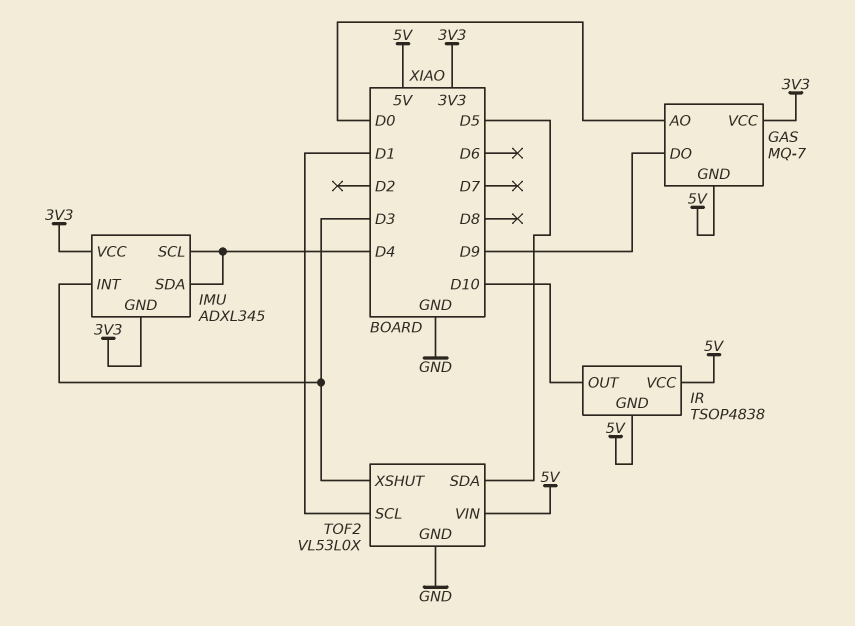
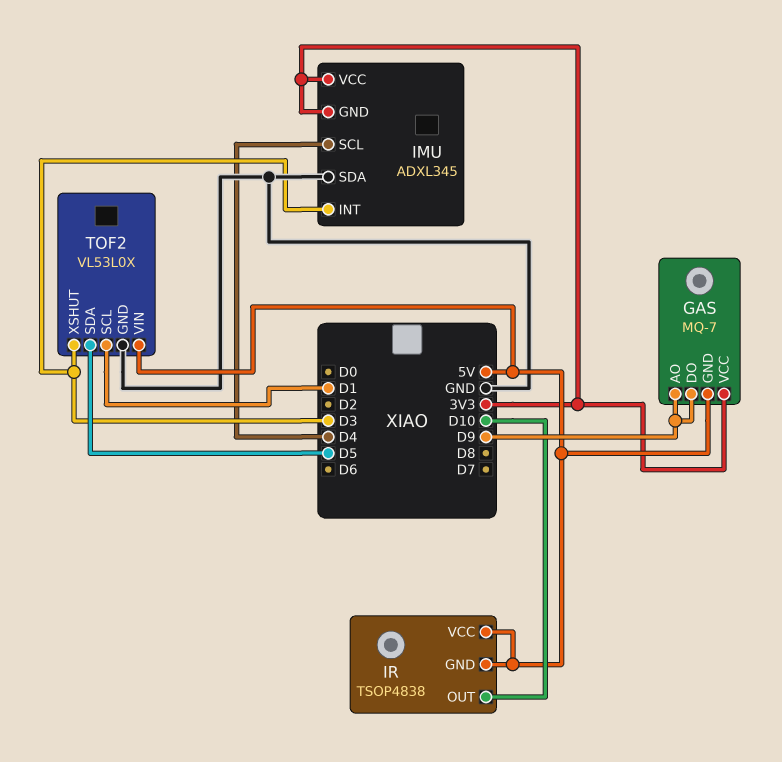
GAS pin AO: D0 -> D9
IMU pin SDA: D4 -> GND

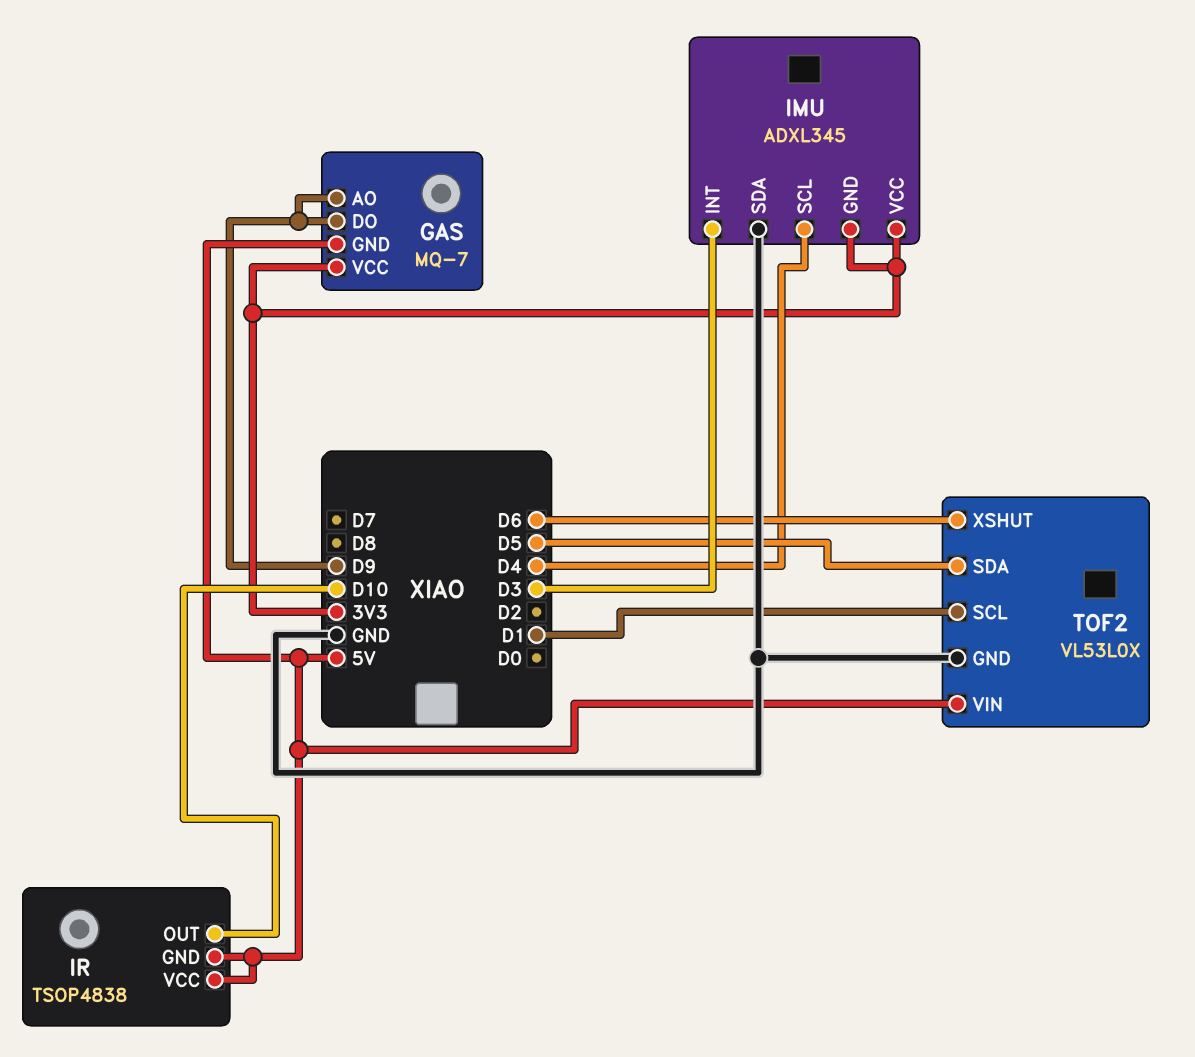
TOF2 pin XSHUT: D3 -> D6

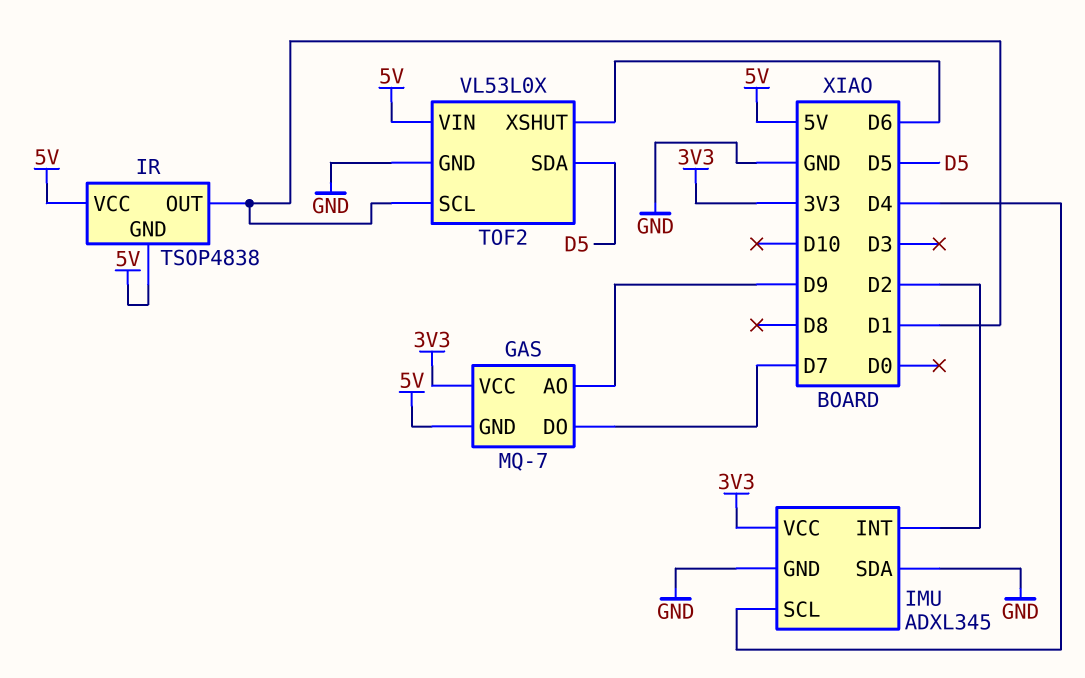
GAS pin DO: D9 -> D7
IMU pin GND: 3V3 -> GND
IMU pin INT: D3 -> D2
IR pin OUT: D10 -> D1

